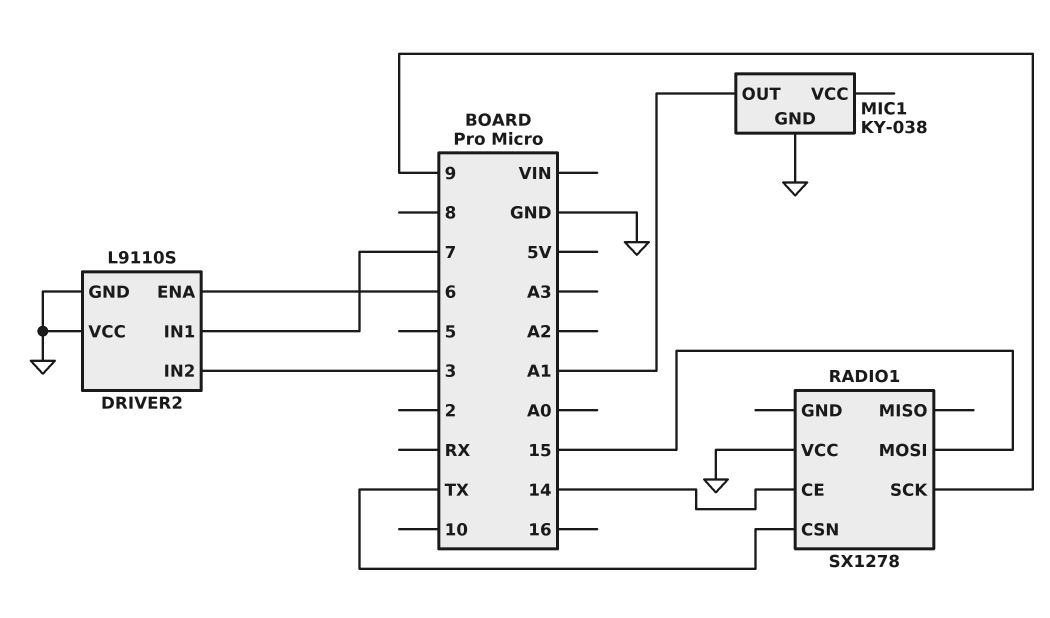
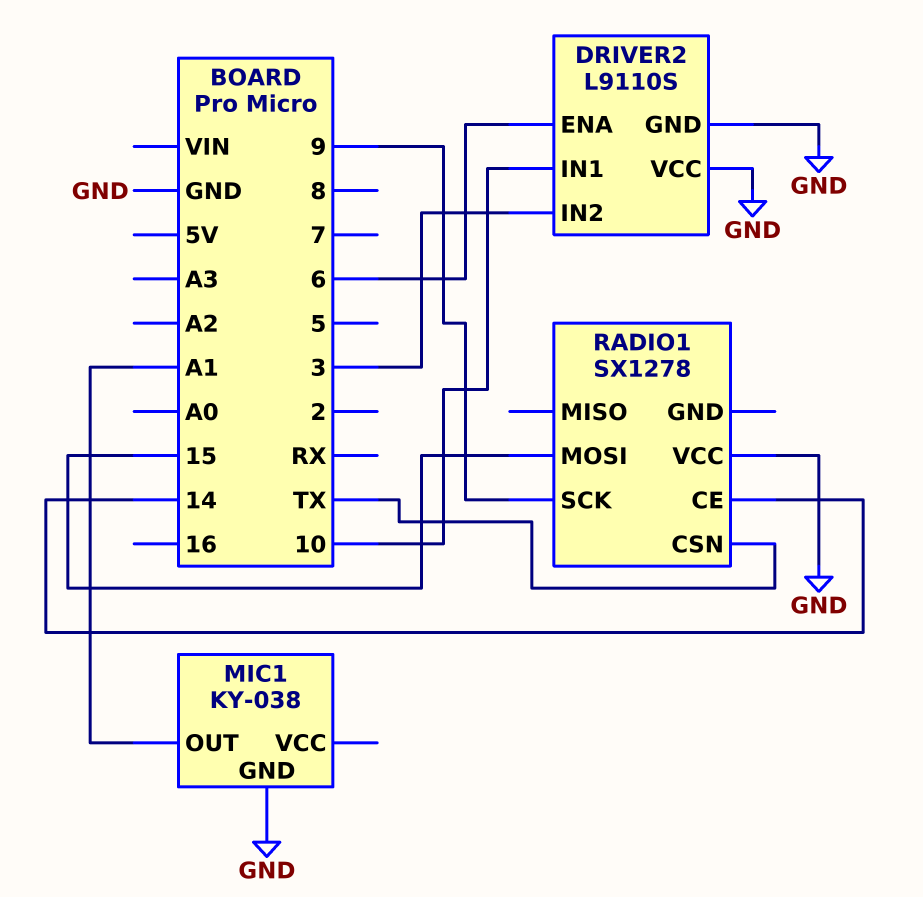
DRIVER2 pin IN1: 7 -> 10

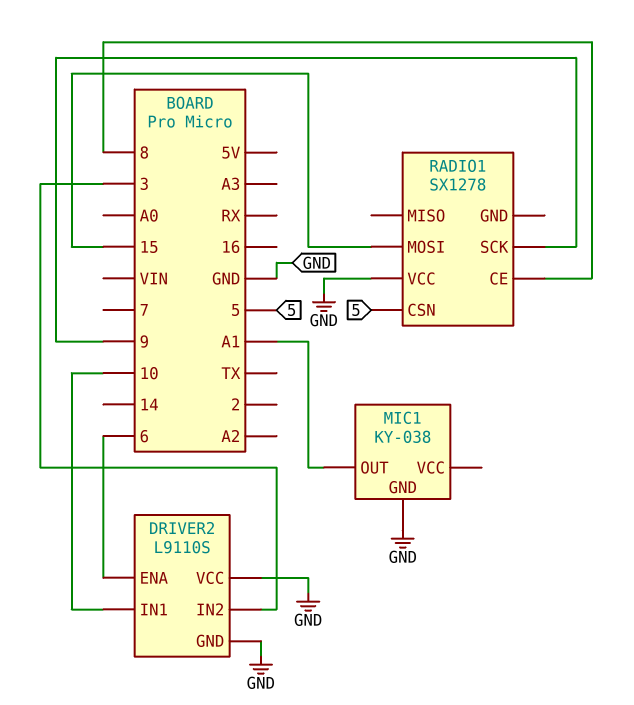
RADIO1 pin CE: 14 -> 8
RADIO1 pin CSN: TX -> 5

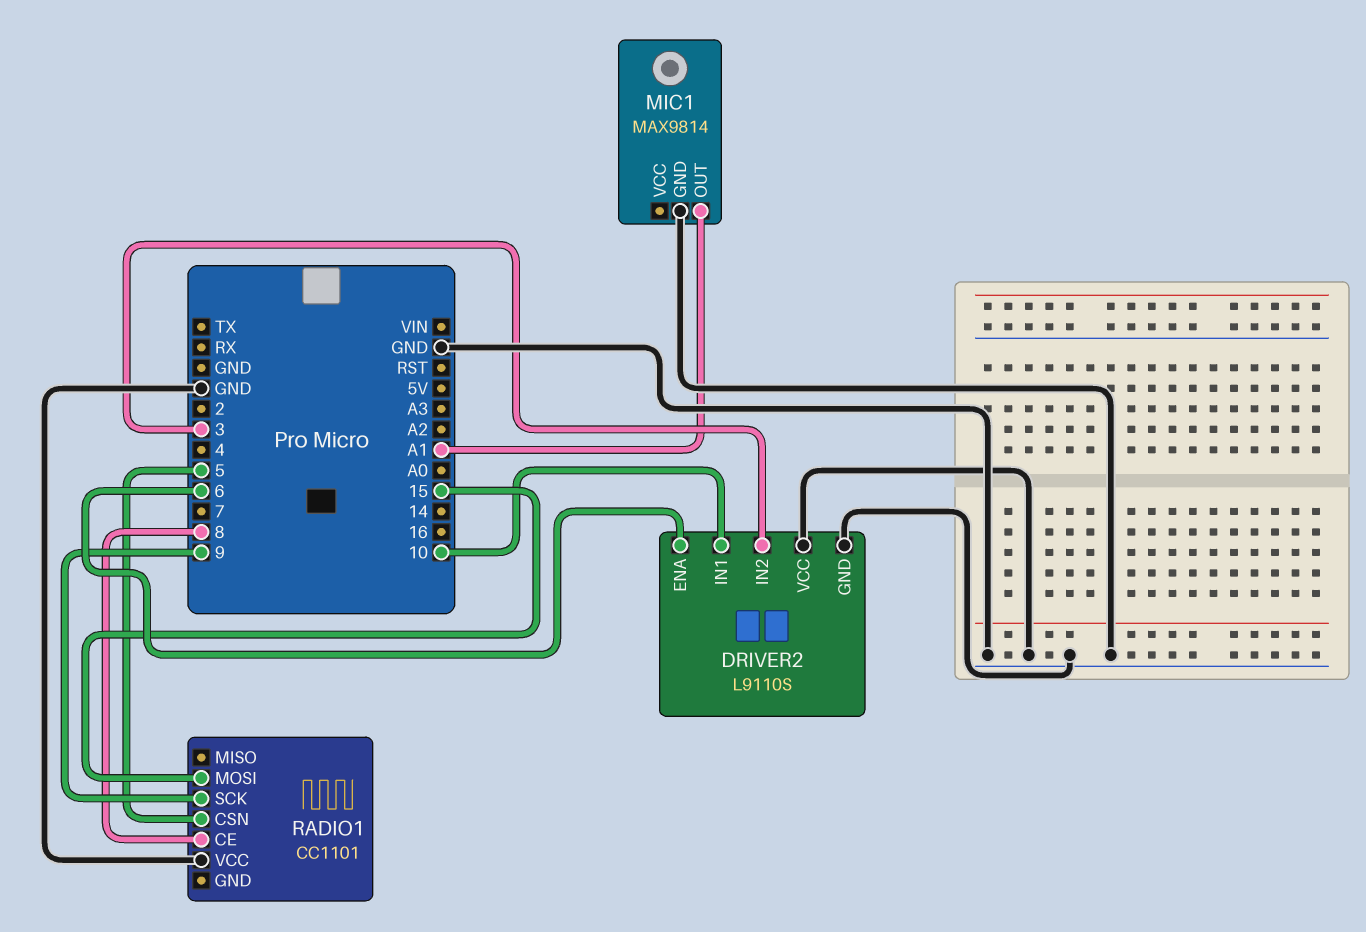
MIC1: KY-038 -> MAX9814
RADIO1: SX1278 -> CC1101

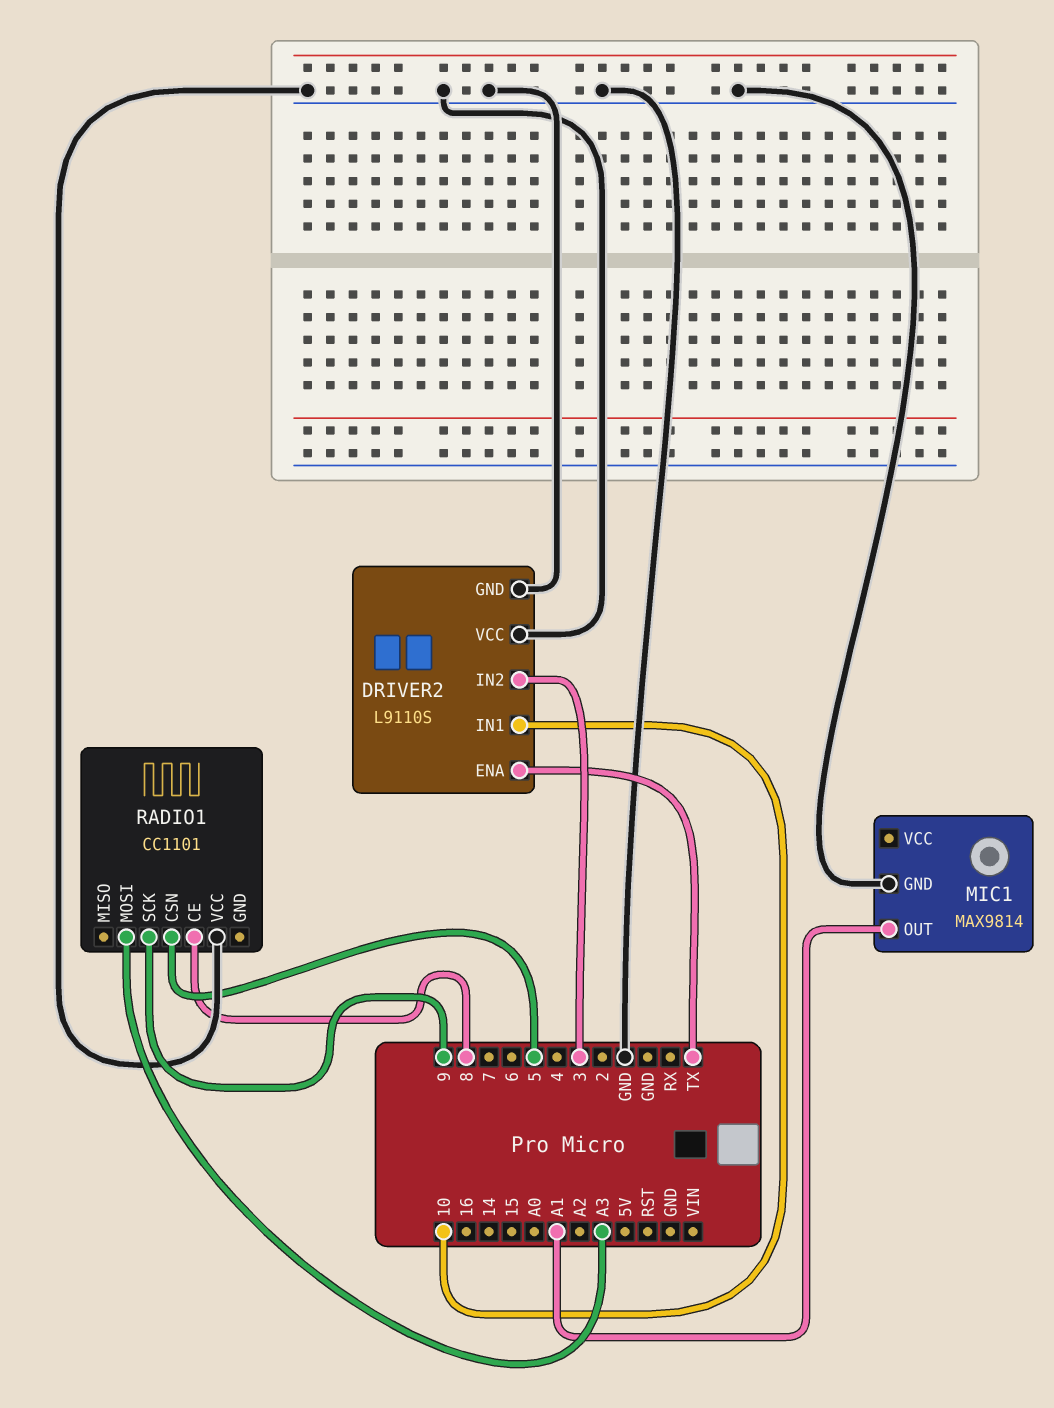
DRIVER2 pin ENA: 6 -> TX
RADIO1 pin MOSI: 15 -> A3

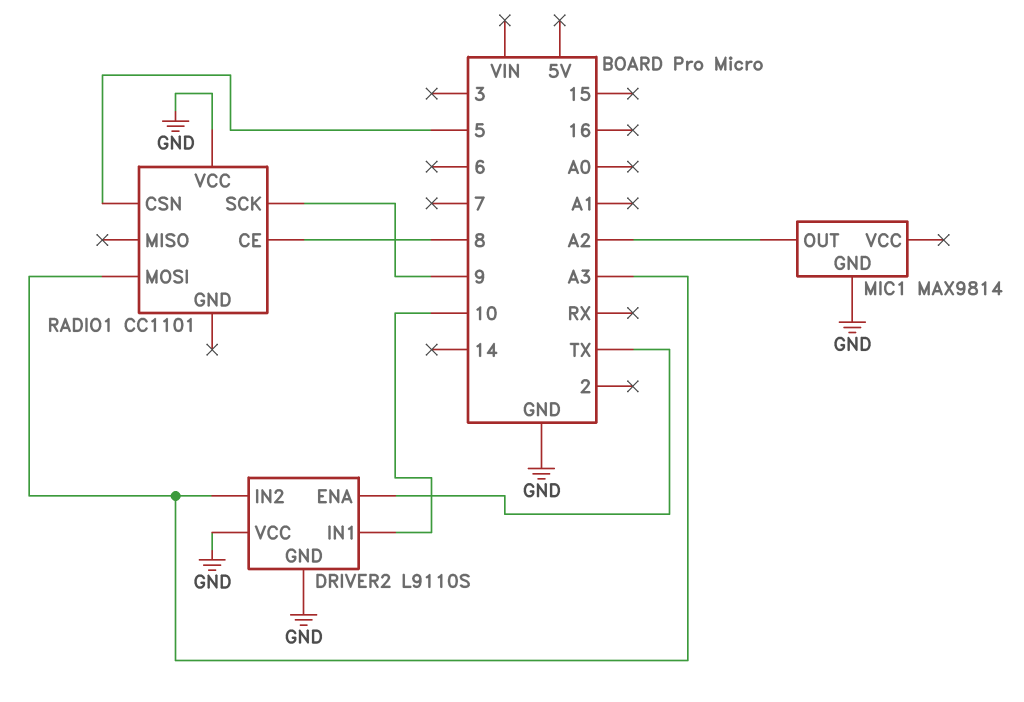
DRIVER2 pin IN2: 3 -> A3
MIC1 pin OUT: A1 -> A2

